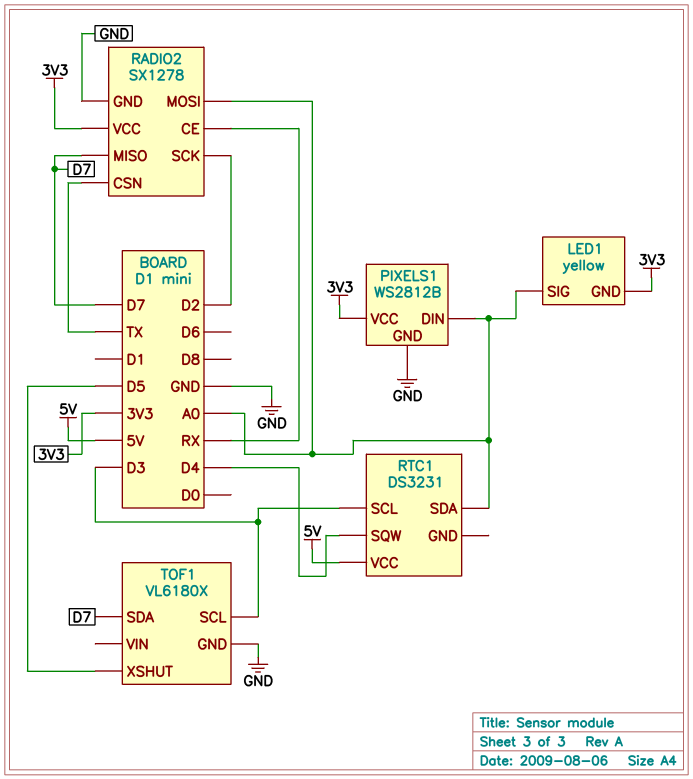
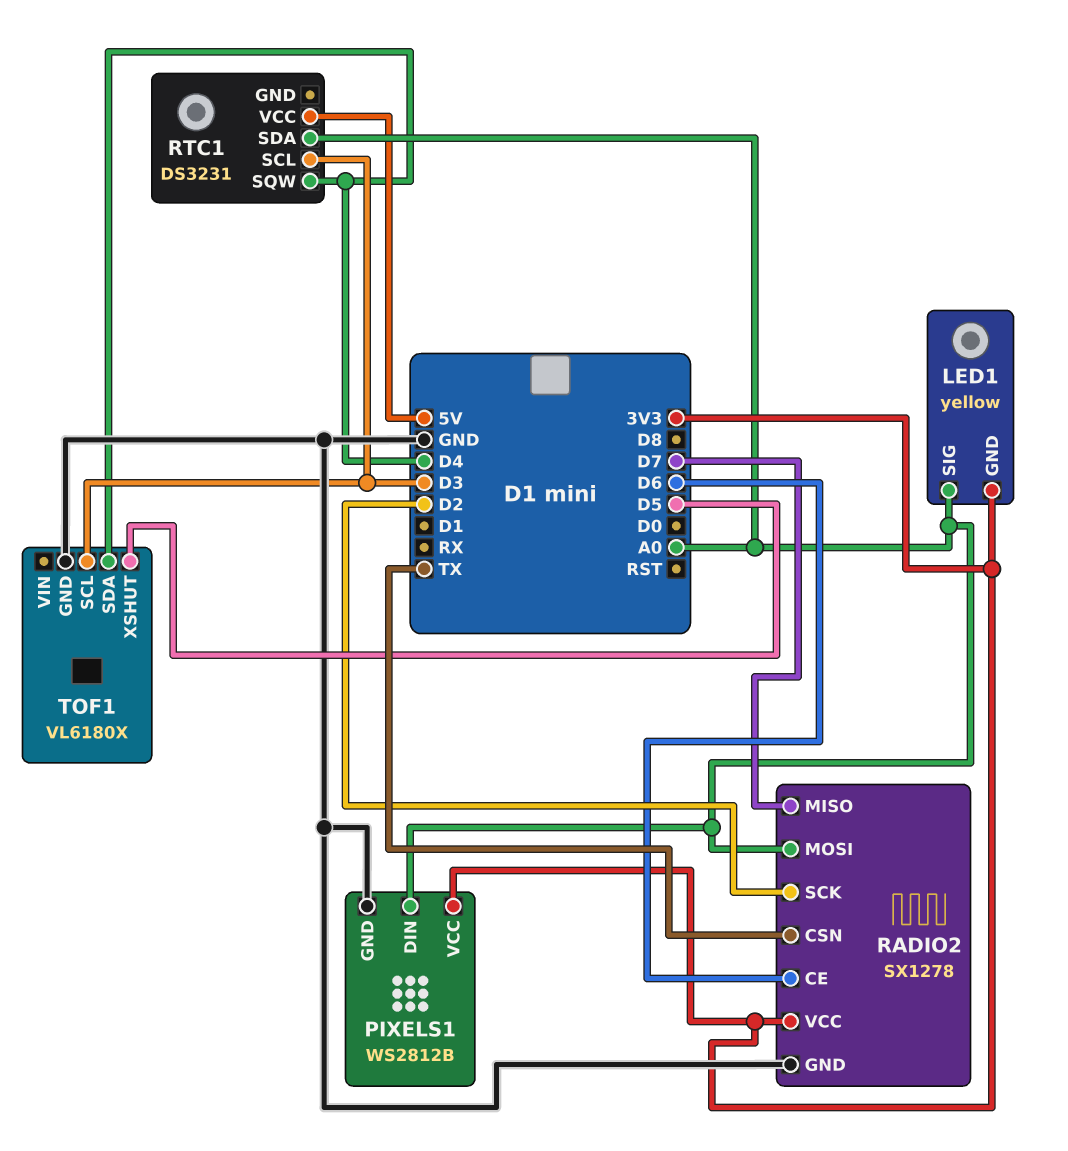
RADIO2 pin CE: RX -> D6
TOF1 pin SDA: D7 -> D4

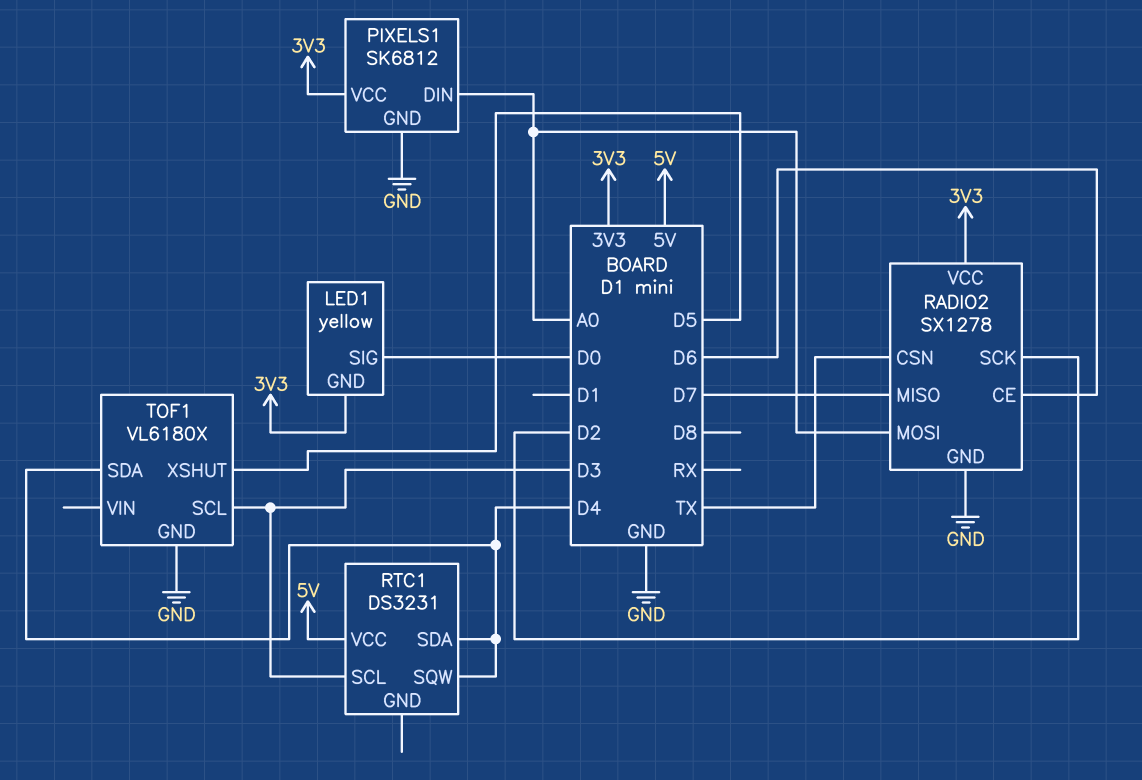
LED1 pin SIG: A0 -> D0
PIXELS1: WS2812B -> SK6812
RTC1 pin SDA: A0 -> D4

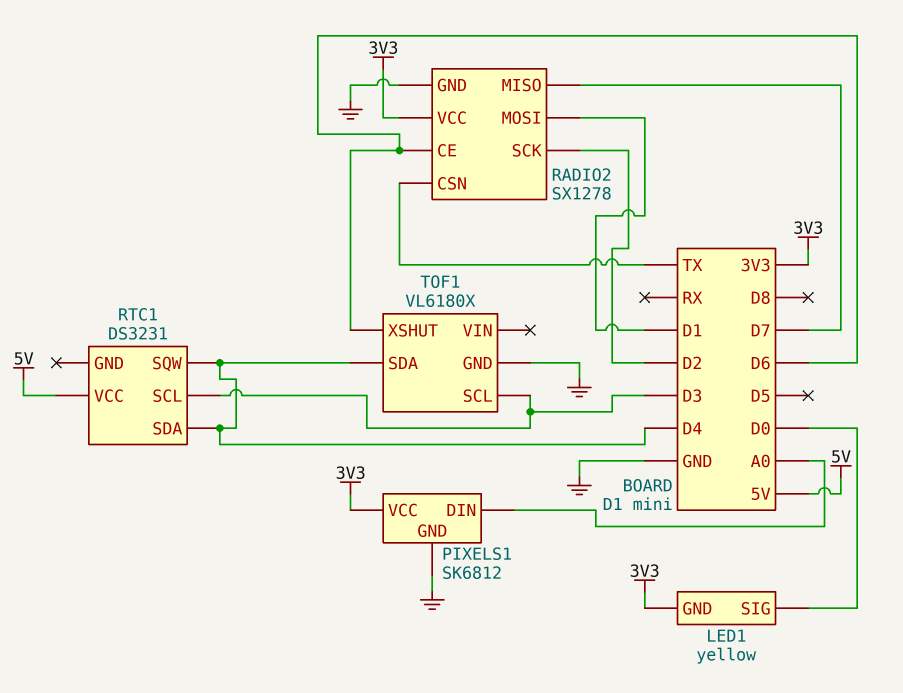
RADIO2 pin MOSI: A0 -> D1
TOF1 pin XSHUT: D5 -> D6

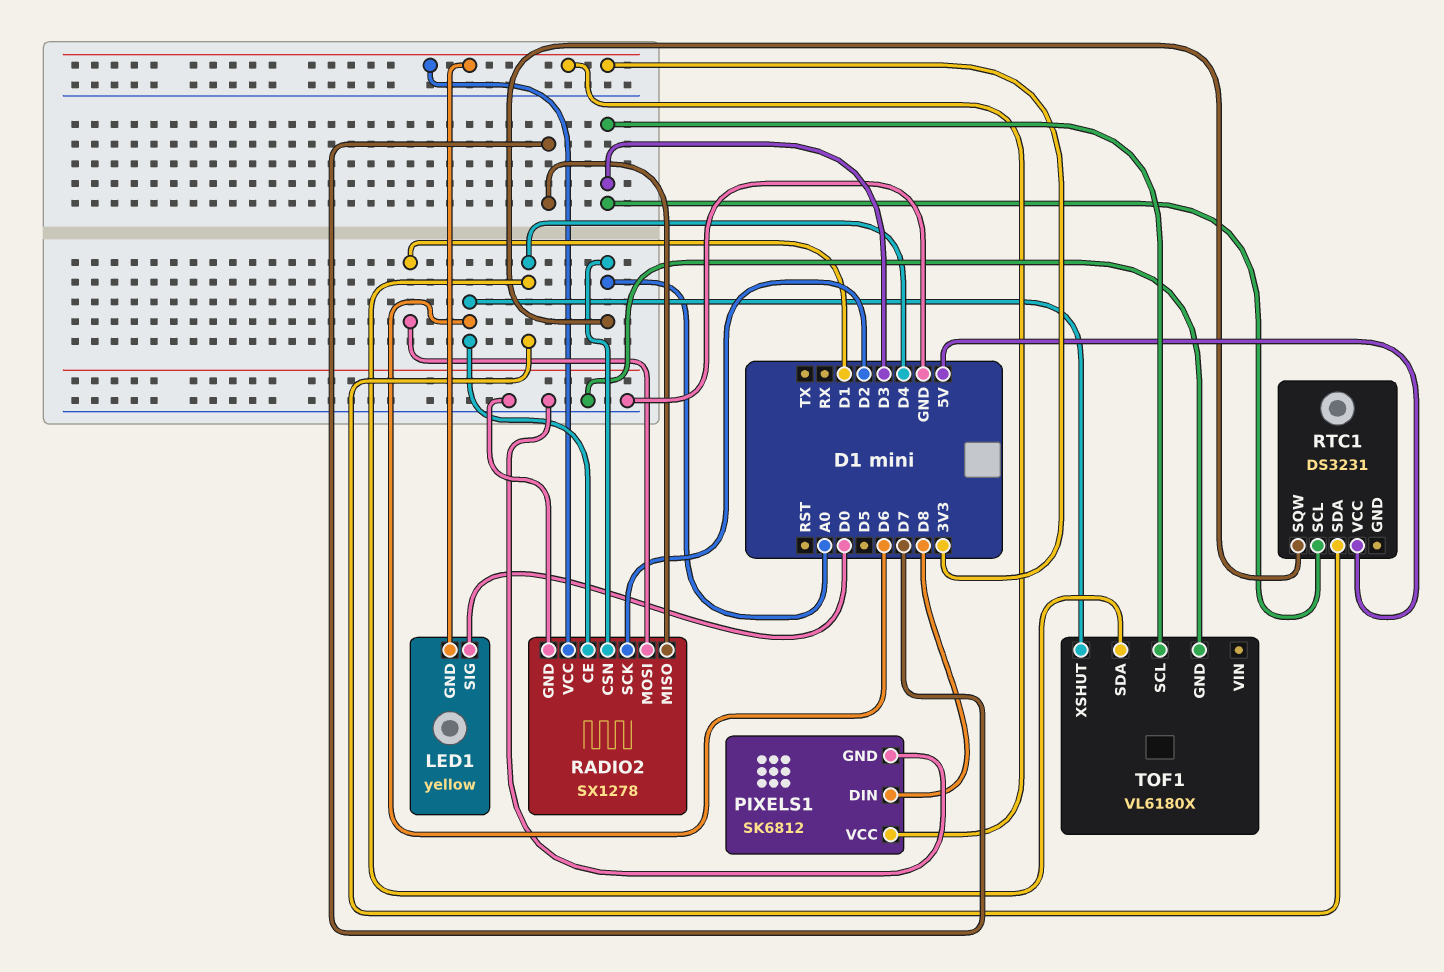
PIXELS1 pin DIN: A0 -> D8
RADIO2 pin CSN: TX -> A0
RTC1 pin SQW: D4 -> A0

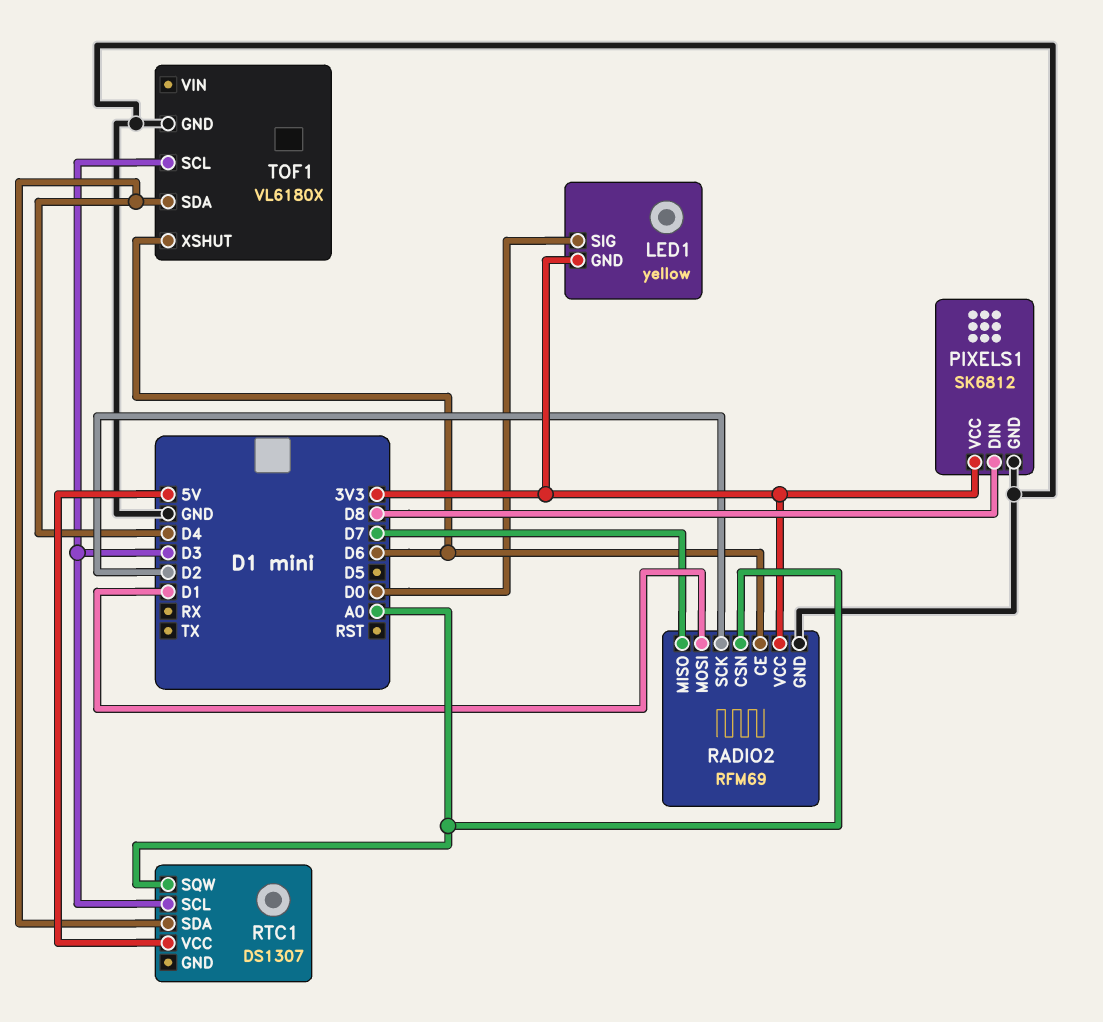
RADIO2: SX1278 -> RFM69
RTC1: DS3231 -> DS1307

